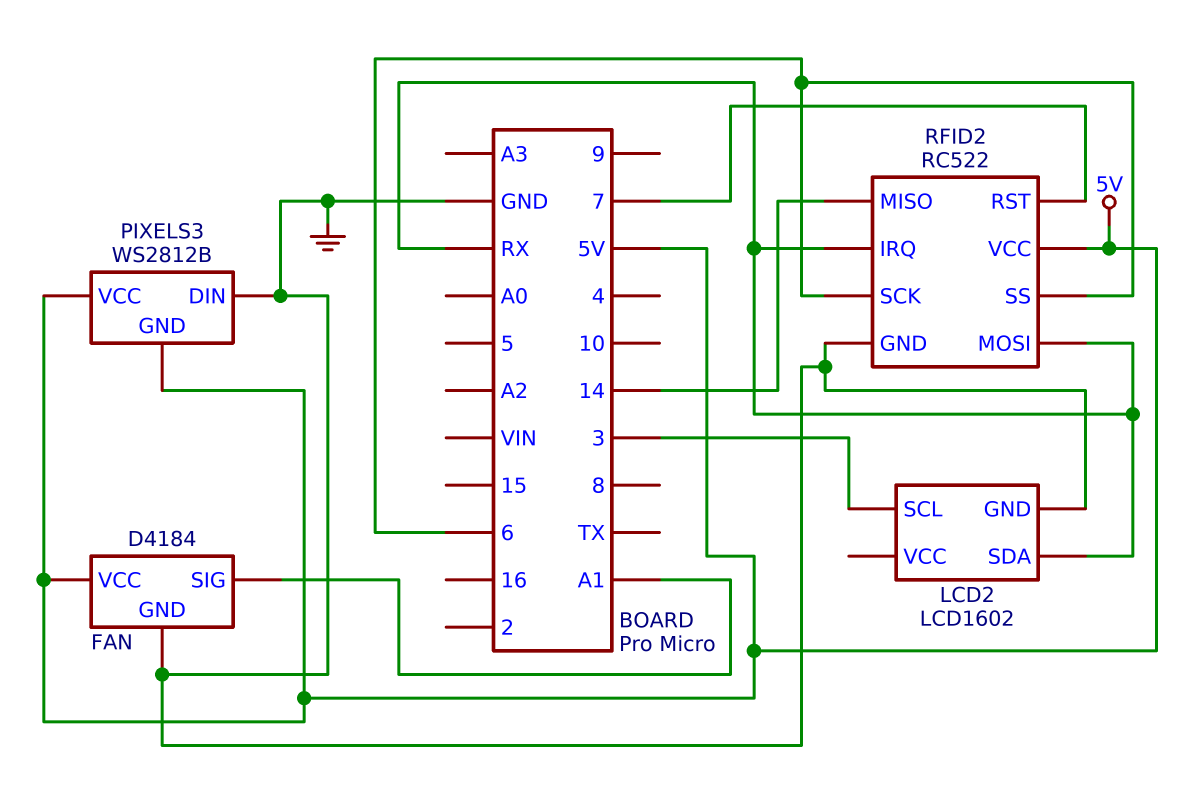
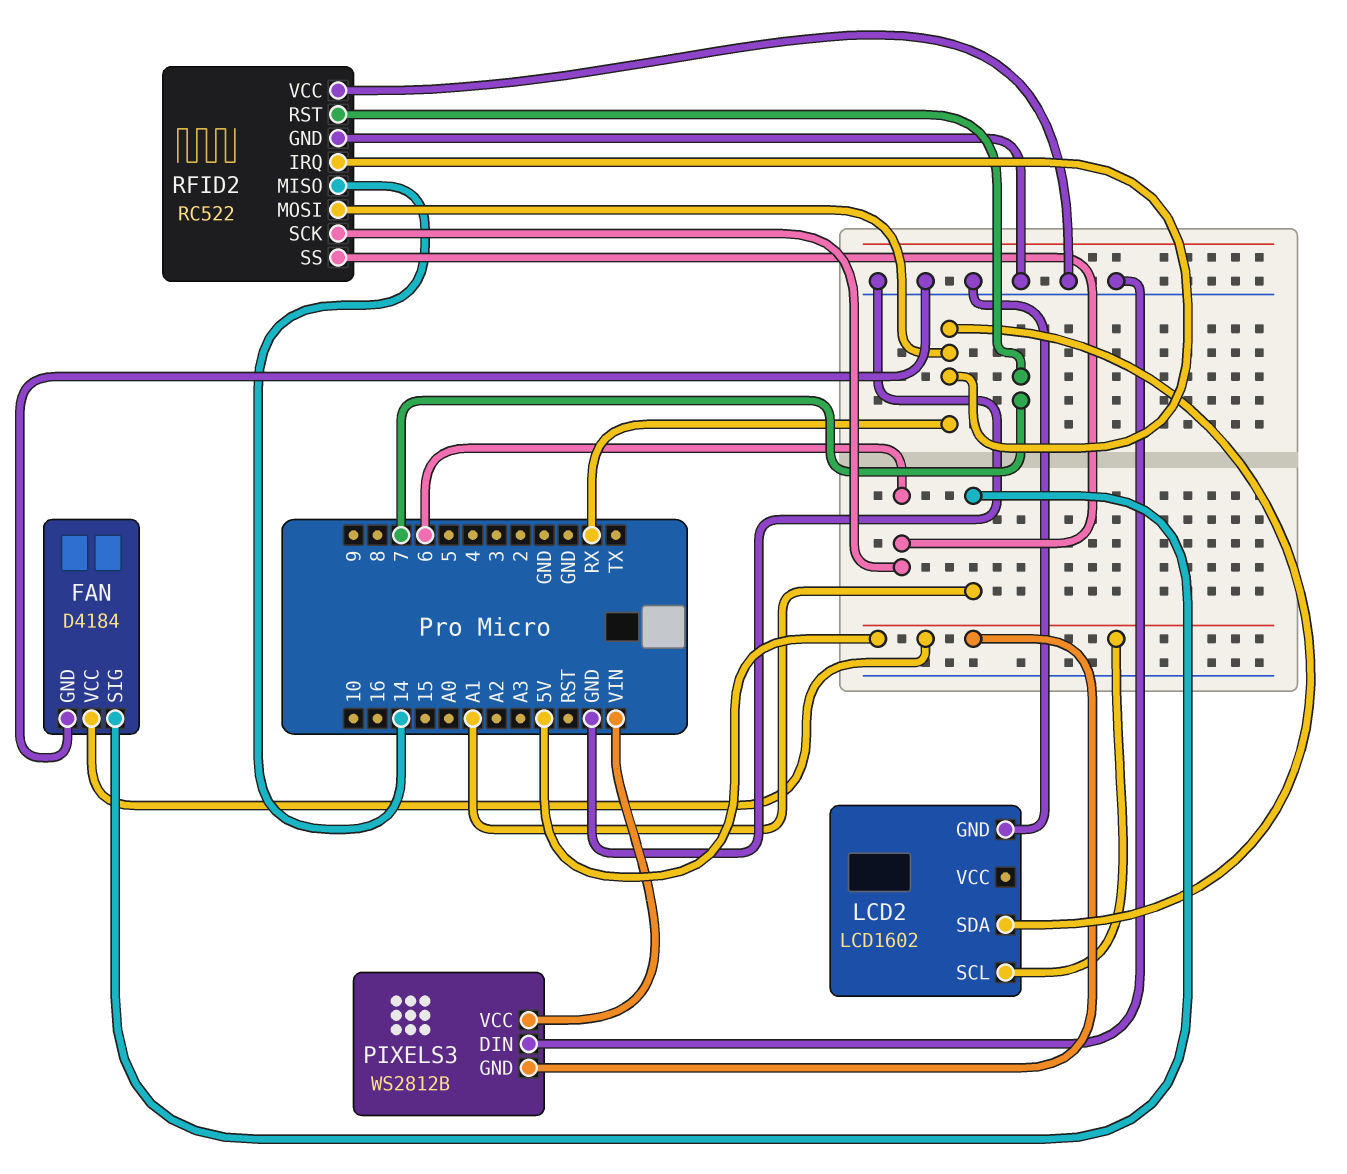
LCD2 pin SCL: 3 -> 5V
PIXELS3 pin VCC: 5V -> VIN
RFID2 pin VCC: 5V -> GND

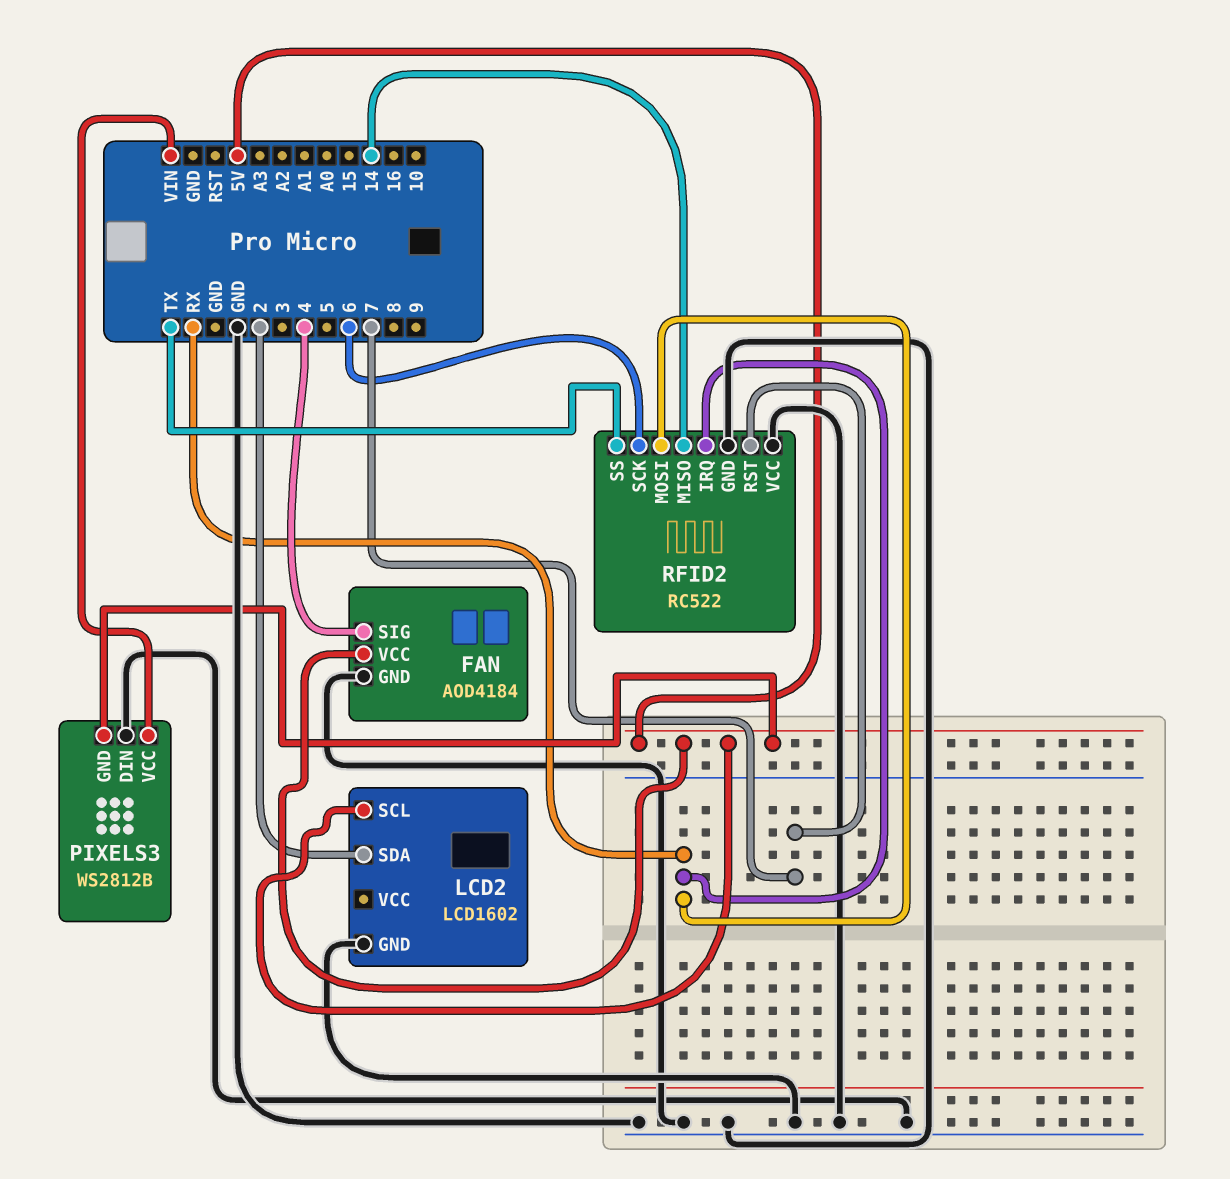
FAN: D4184 -> AOD4184
FAN pin SIG: A1 -> 4
LCD2 pin SDA: RX -> 2
RFID2 pin SS: 6 -> TX

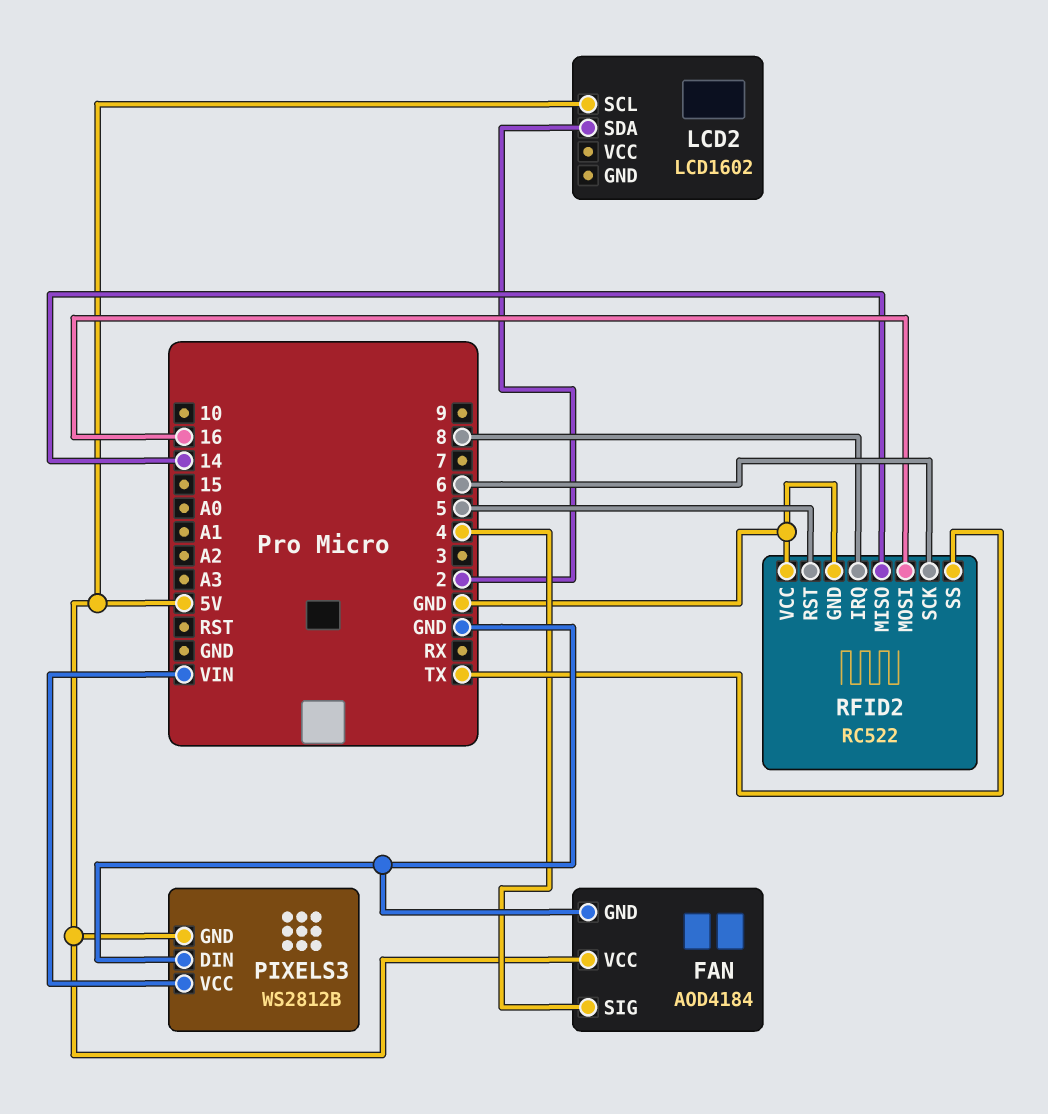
LCD2 pin GND: GND -> none
RFID2 pin IRQ: RX -> 8
RFID2 pin MOSI: RX -> 16
RFID2 pin RST: 7 -> 5

